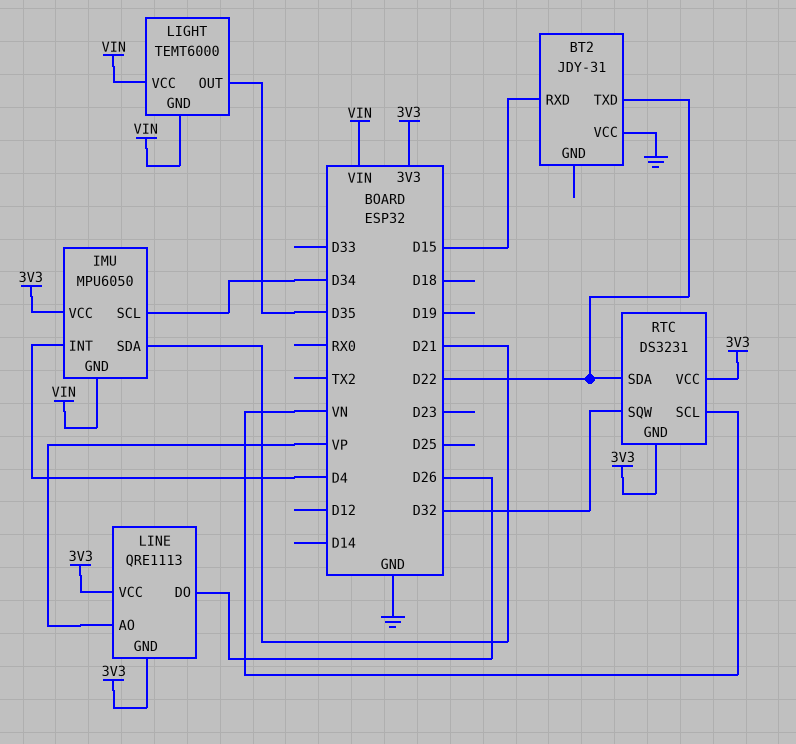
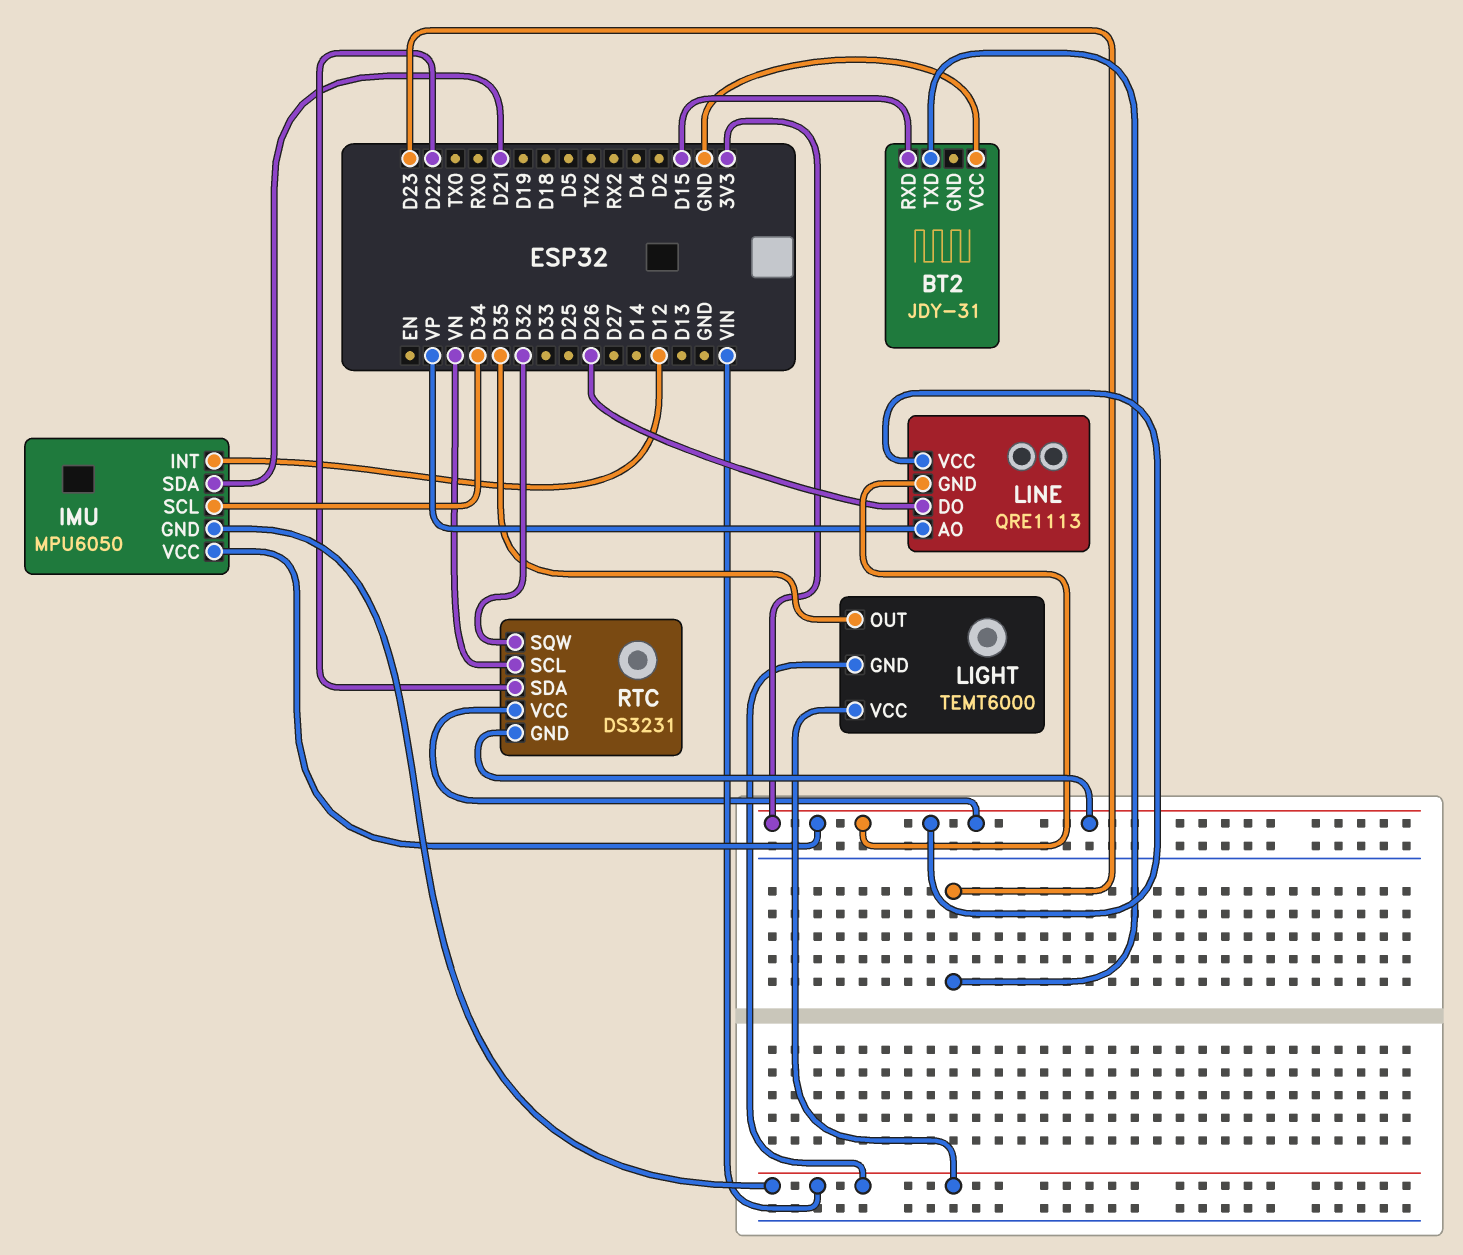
BT2 pin TXD: D22 -> D23
IMU pin INT: D4 -> D12

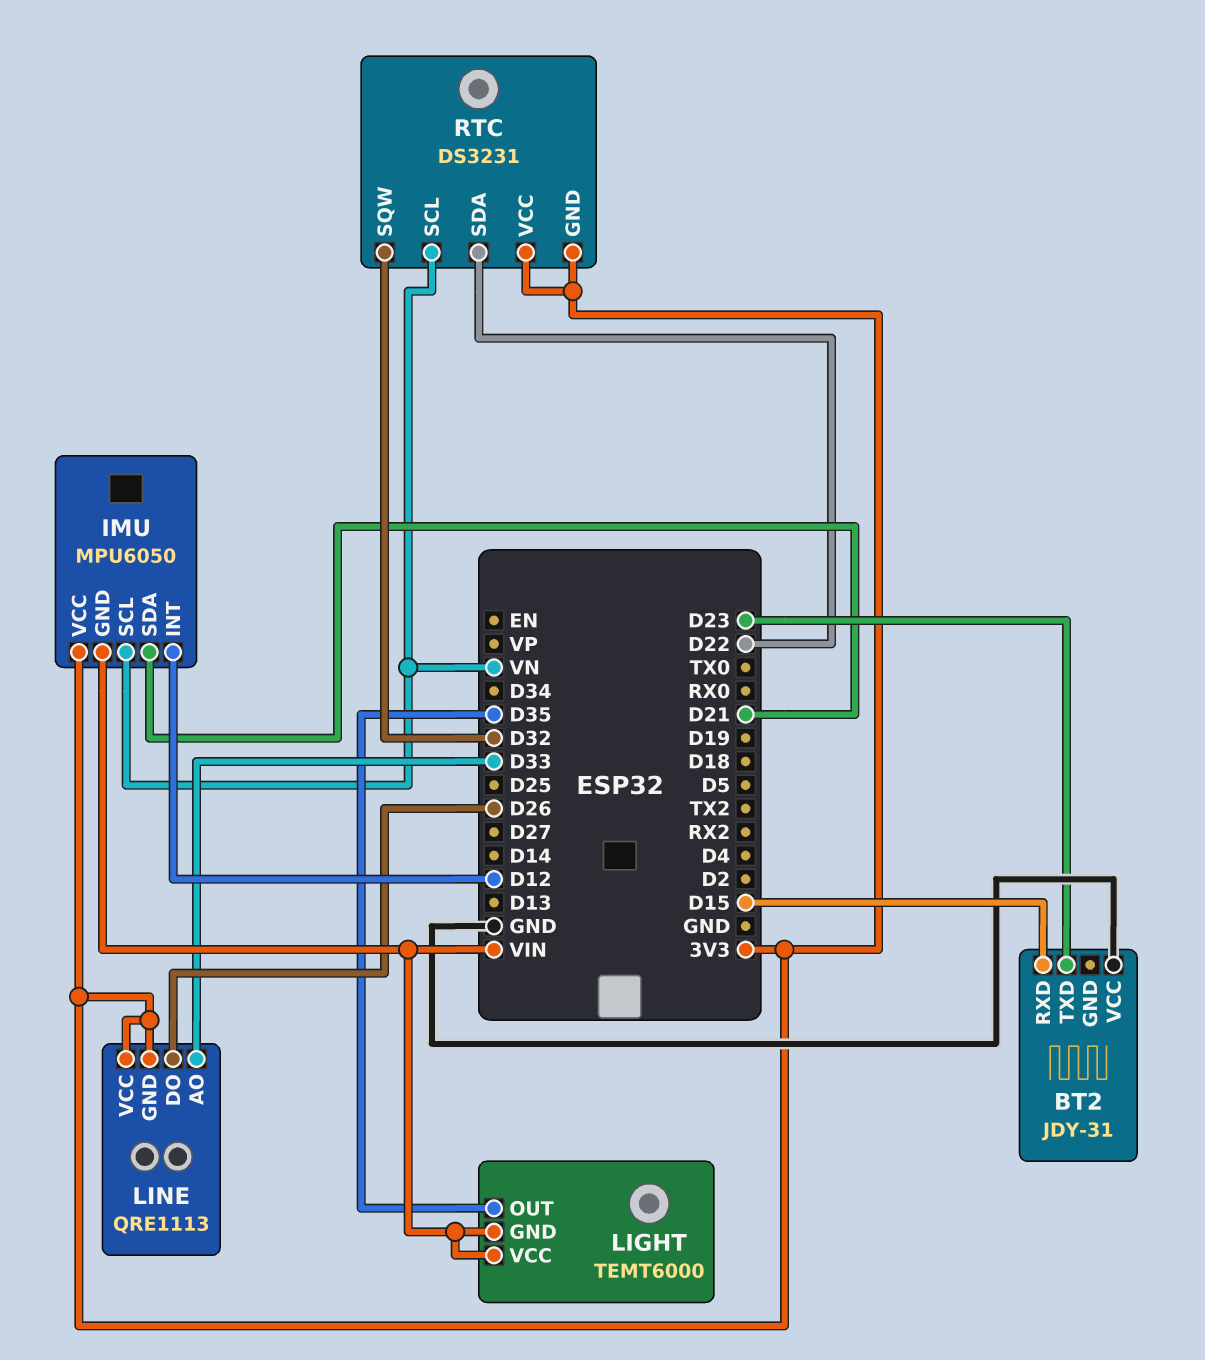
IMU pin SCL: D34 -> VN
LINE pin AO: VP -> D33

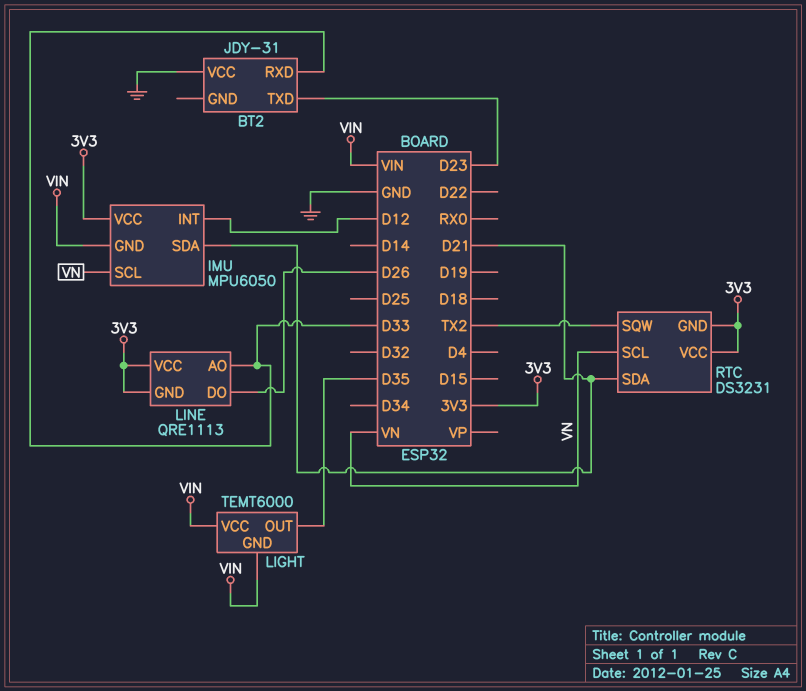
BT2 pin RXD: D15 -> D33
RTC pin SDA: D22 -> D21
RTC pin SQW: D32 -> TX2

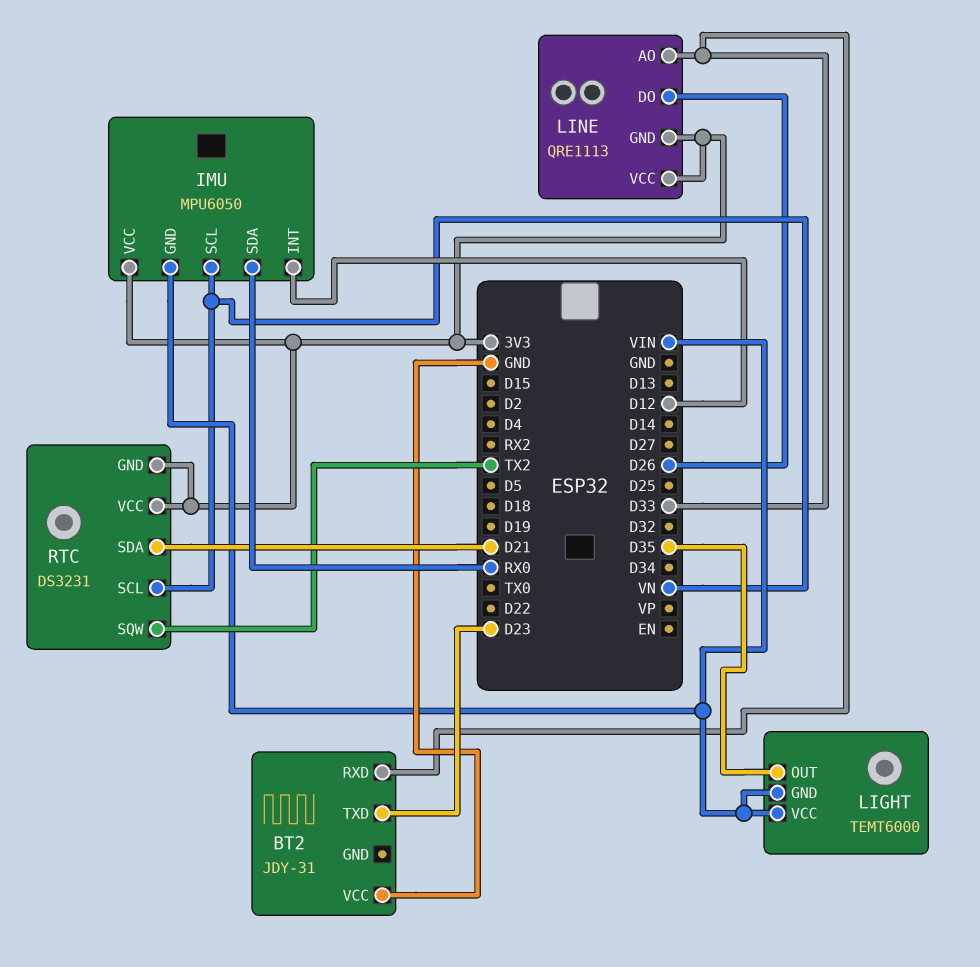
IMU pin SDA: D21 -> RX0

